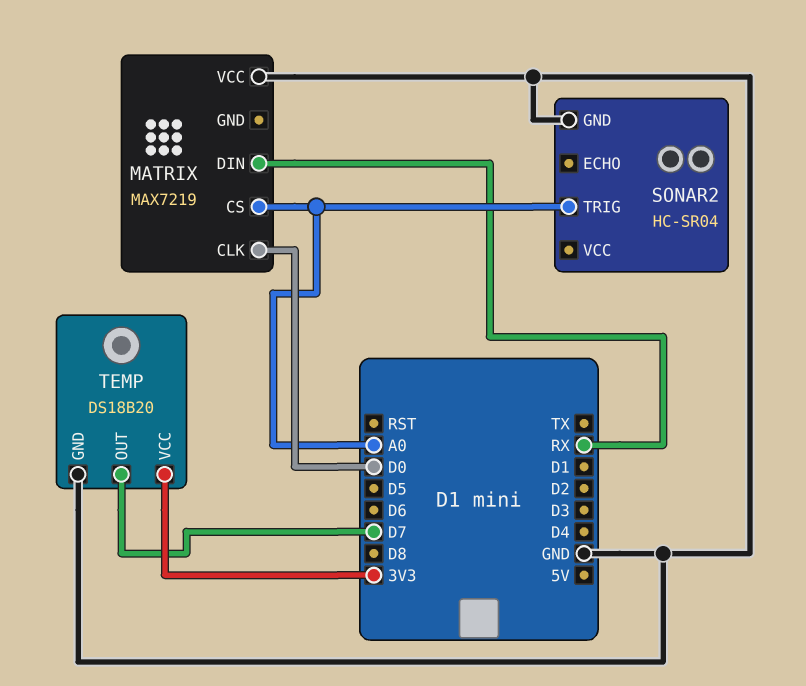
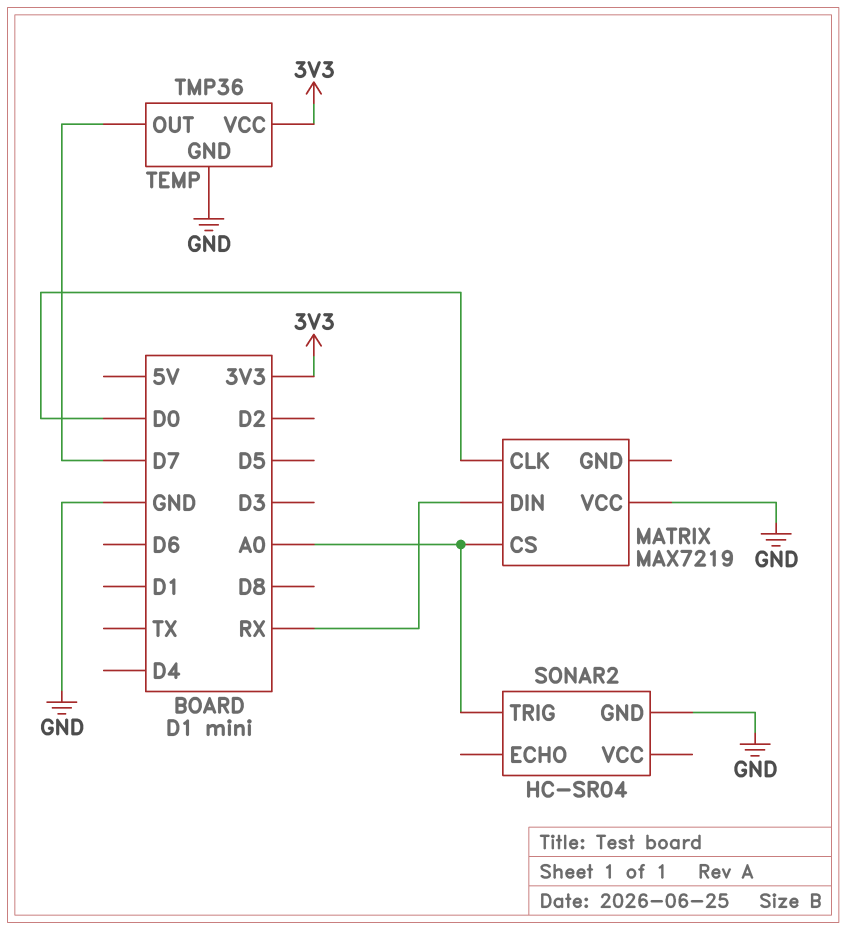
TEMP: DS18B20 -> TMP36

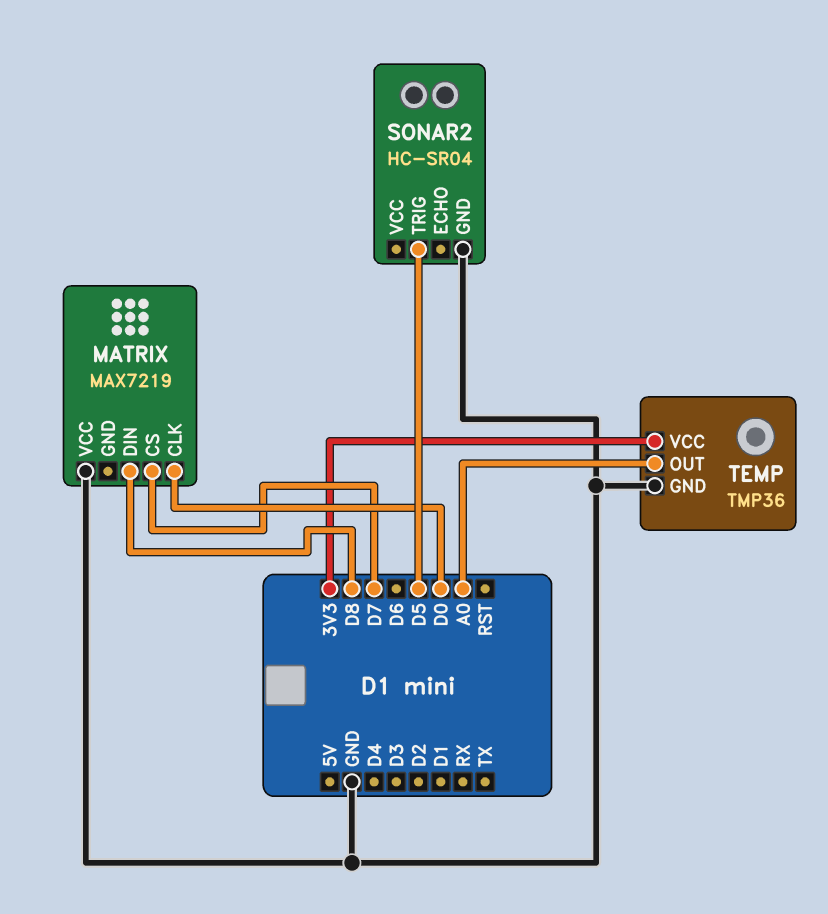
MATRIX pin CS: A0 -> D7
MATRIX pin DIN: RX -> D8
SONAR2 pin TRIG: A0 -> D5
TEMP pin OUT: D7 -> A0

